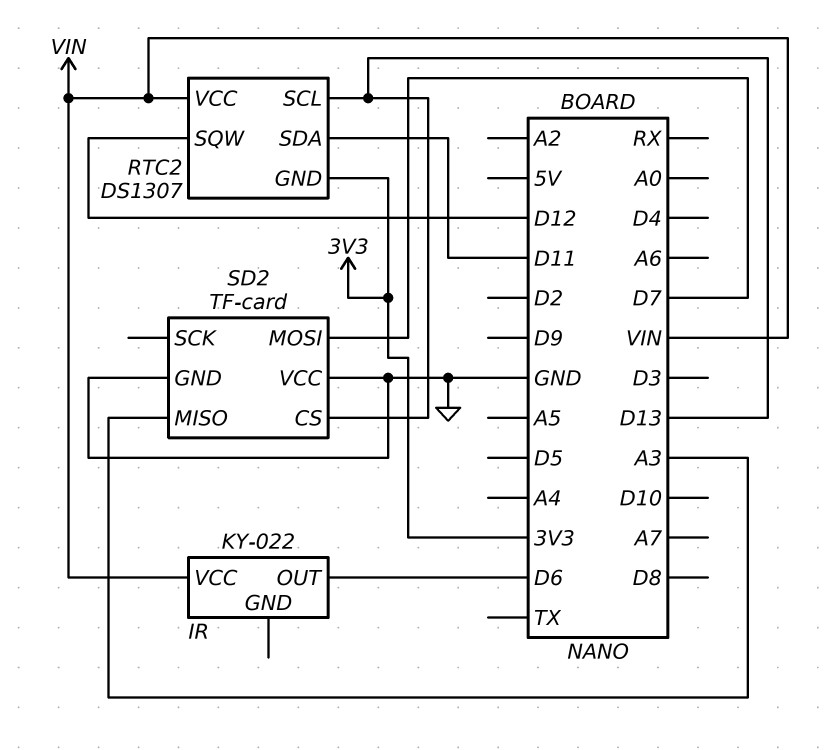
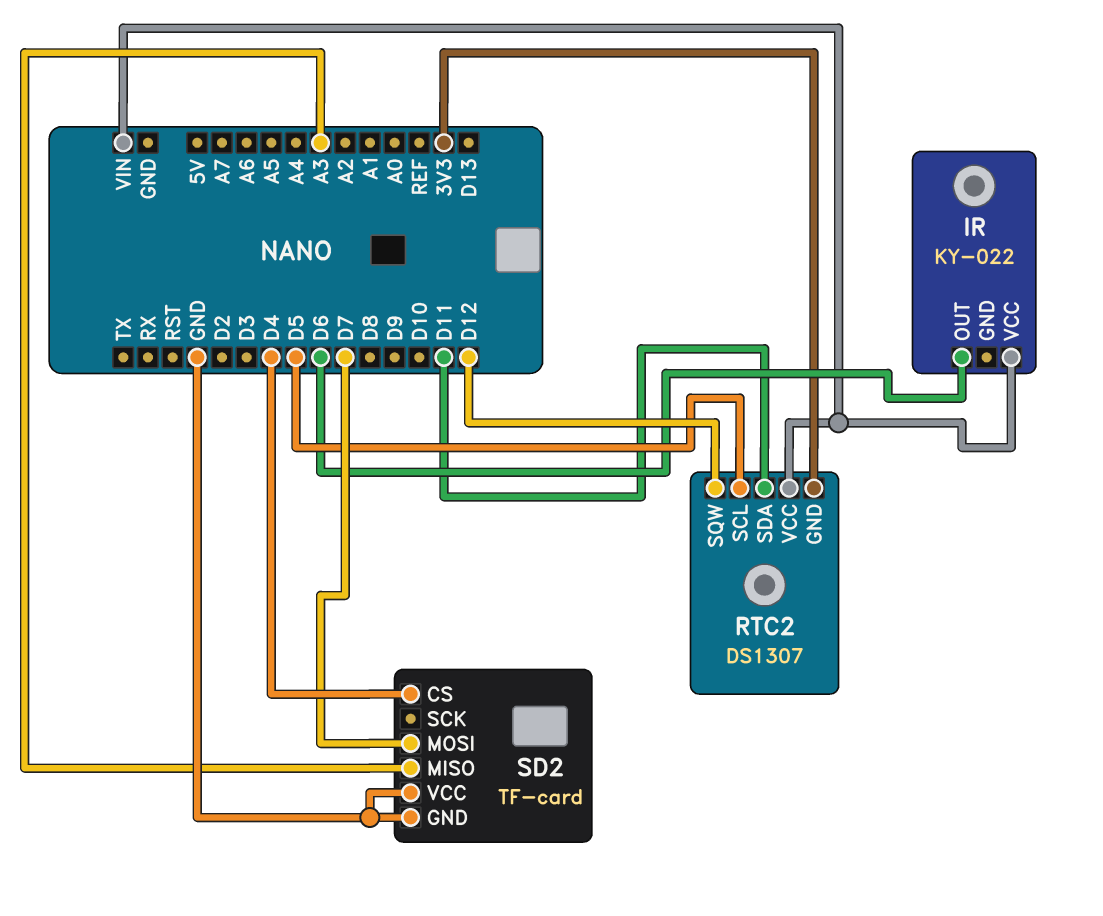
RTC2 pin SCL: D13 -> D5
SD2 pin CS: D13 -> D4

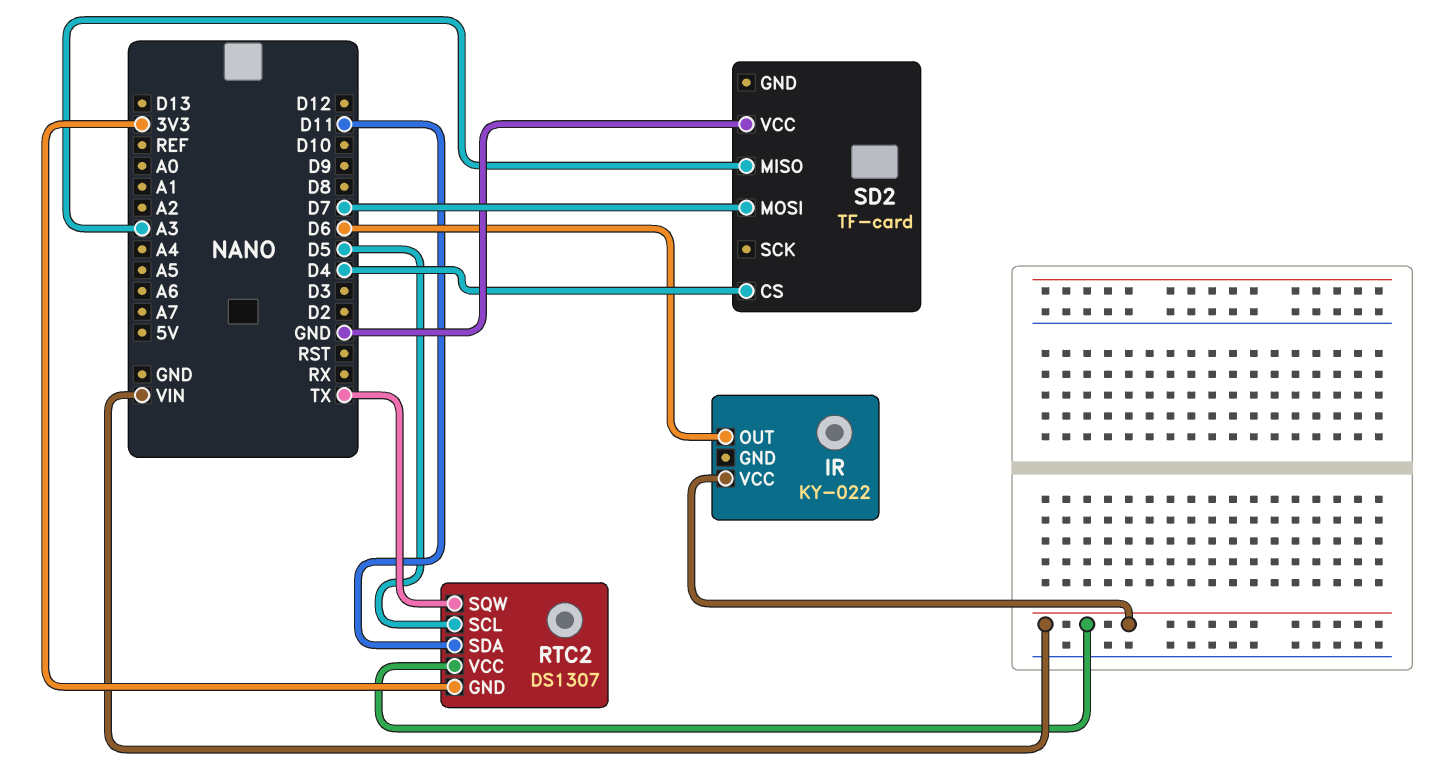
RTC2 pin SQW: D12 -> TX
SD2 pin GND: GND -> none

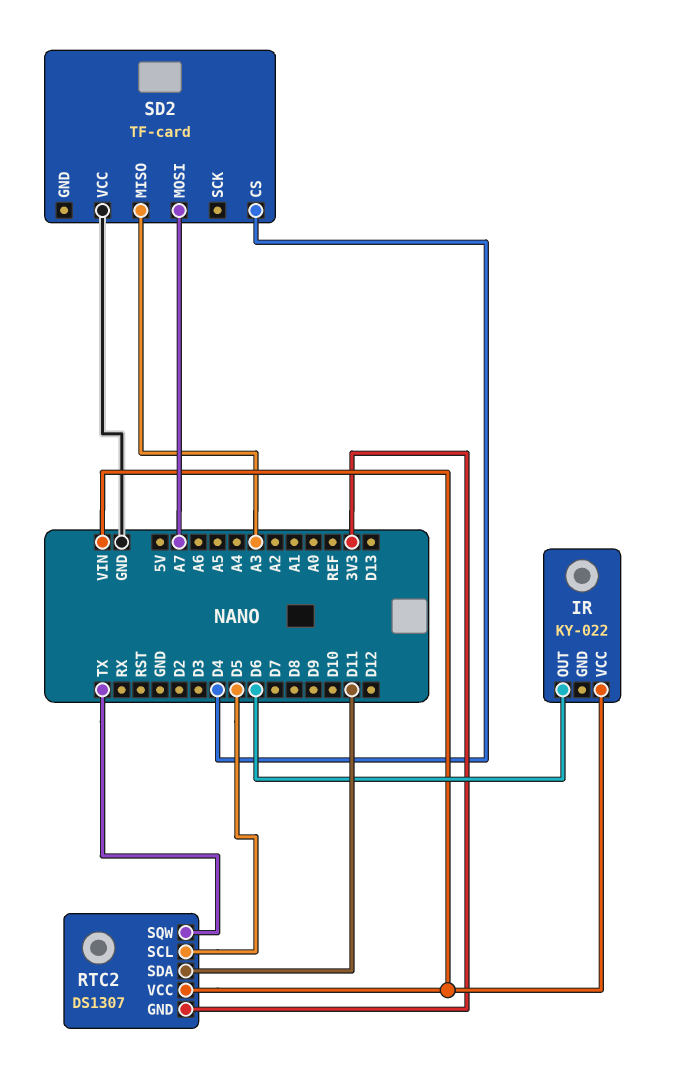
SD2 pin MOSI: D7 -> A7

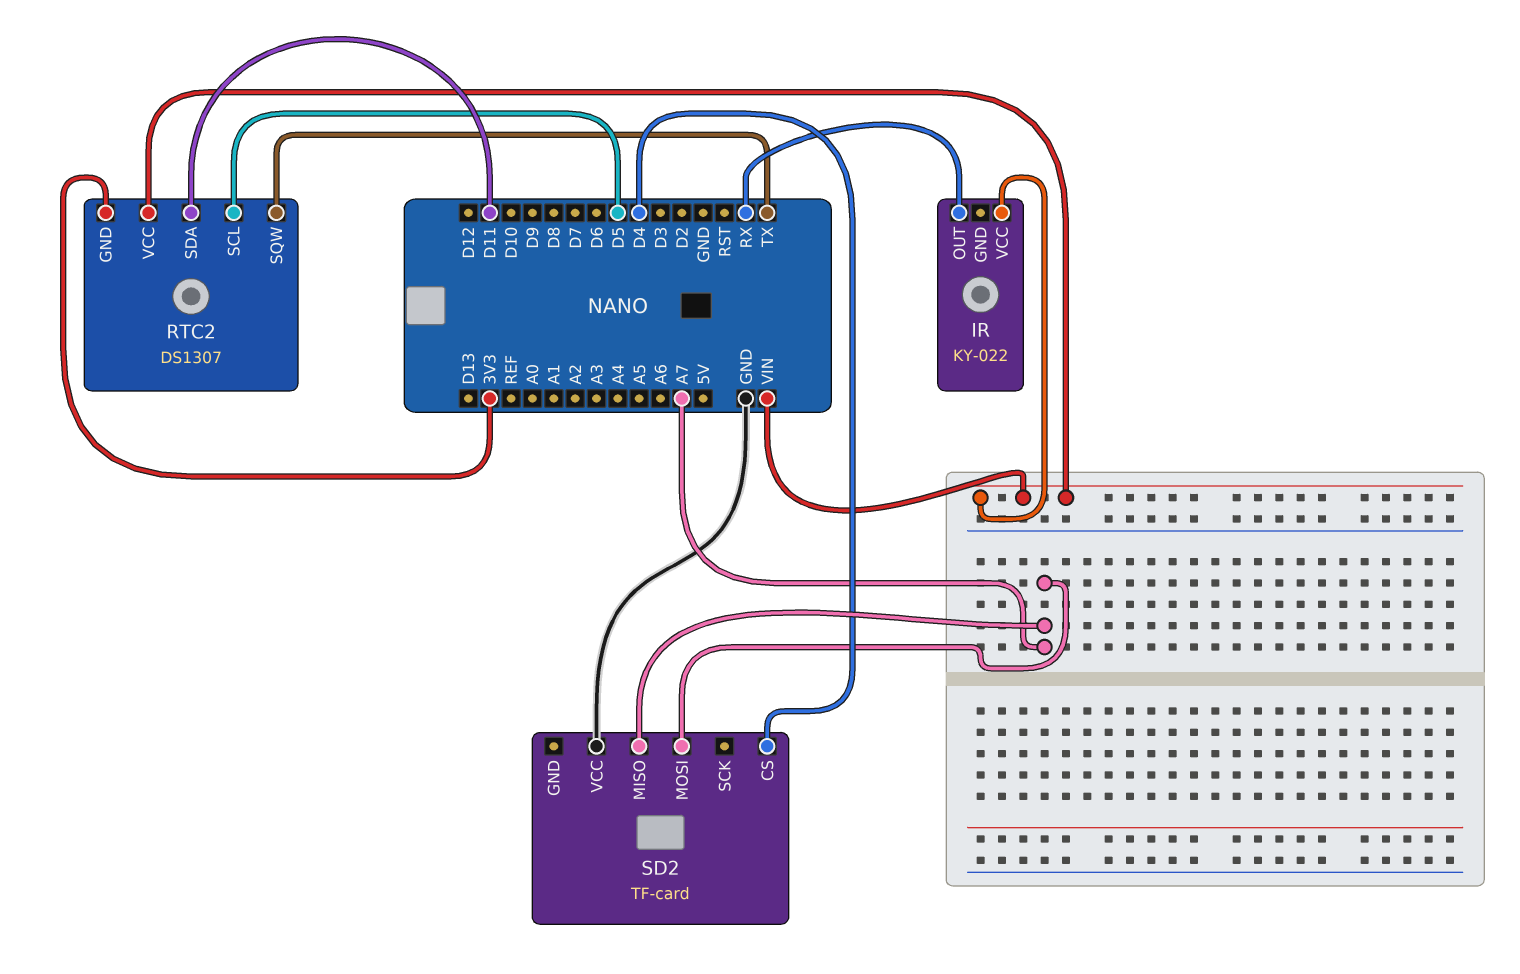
IR pin OUT: D6 -> RX
SD2 pin MISO: A3 -> A7

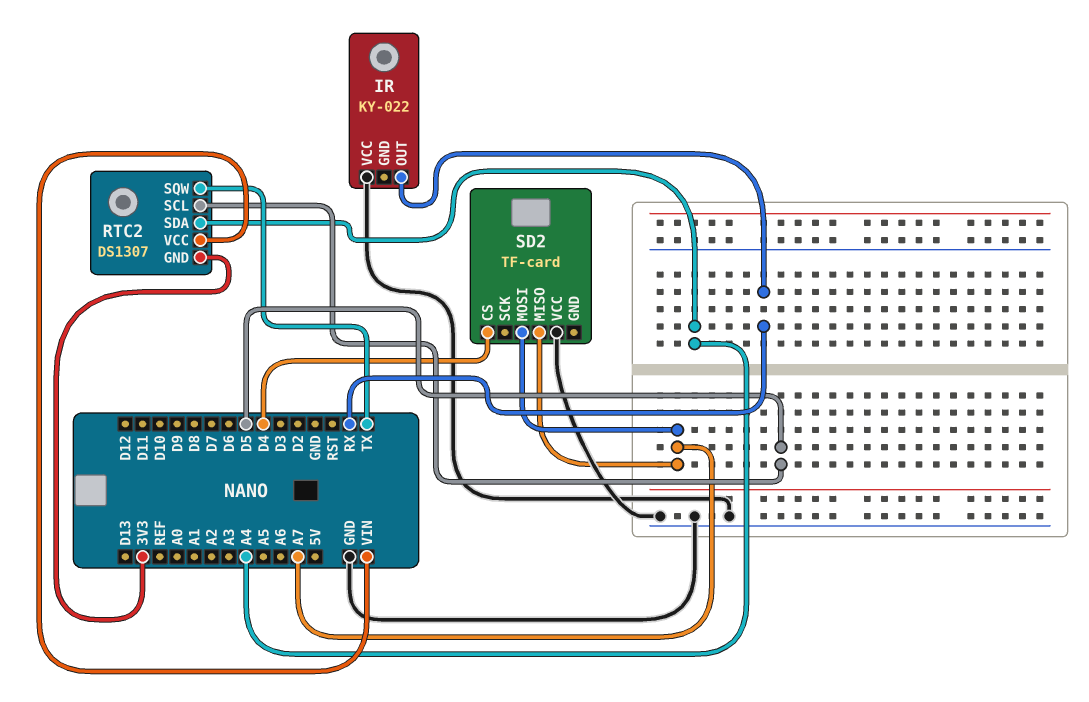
IR pin VCC: VIN -> GND
RTC2 pin SDA: D11 -> A4

